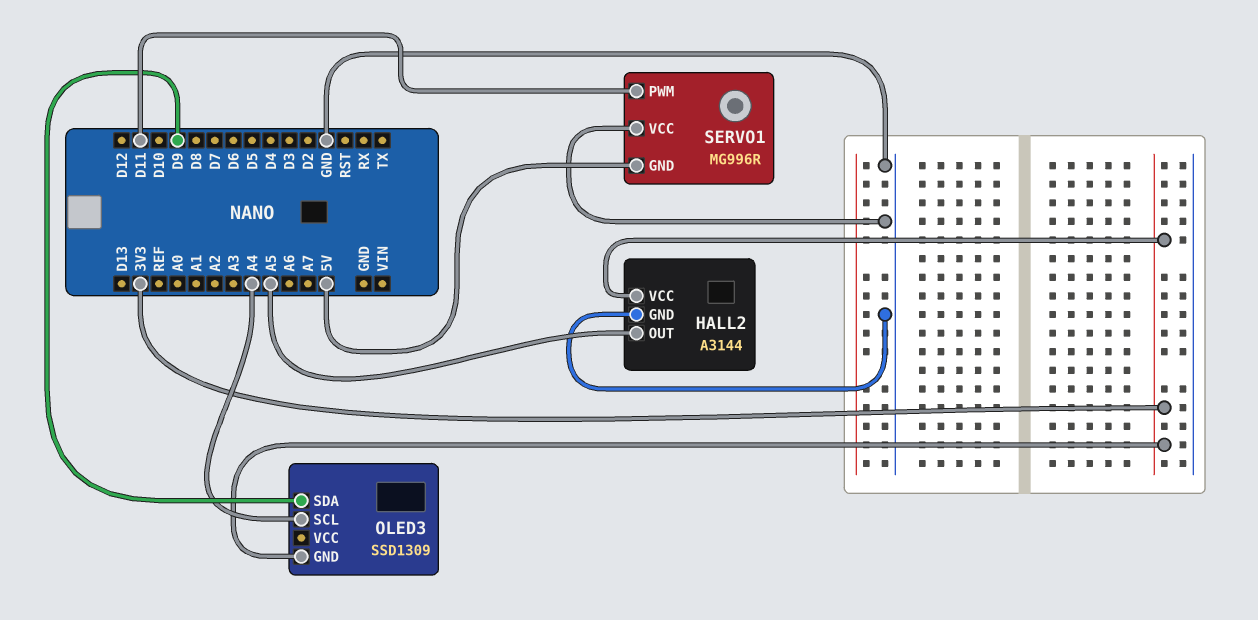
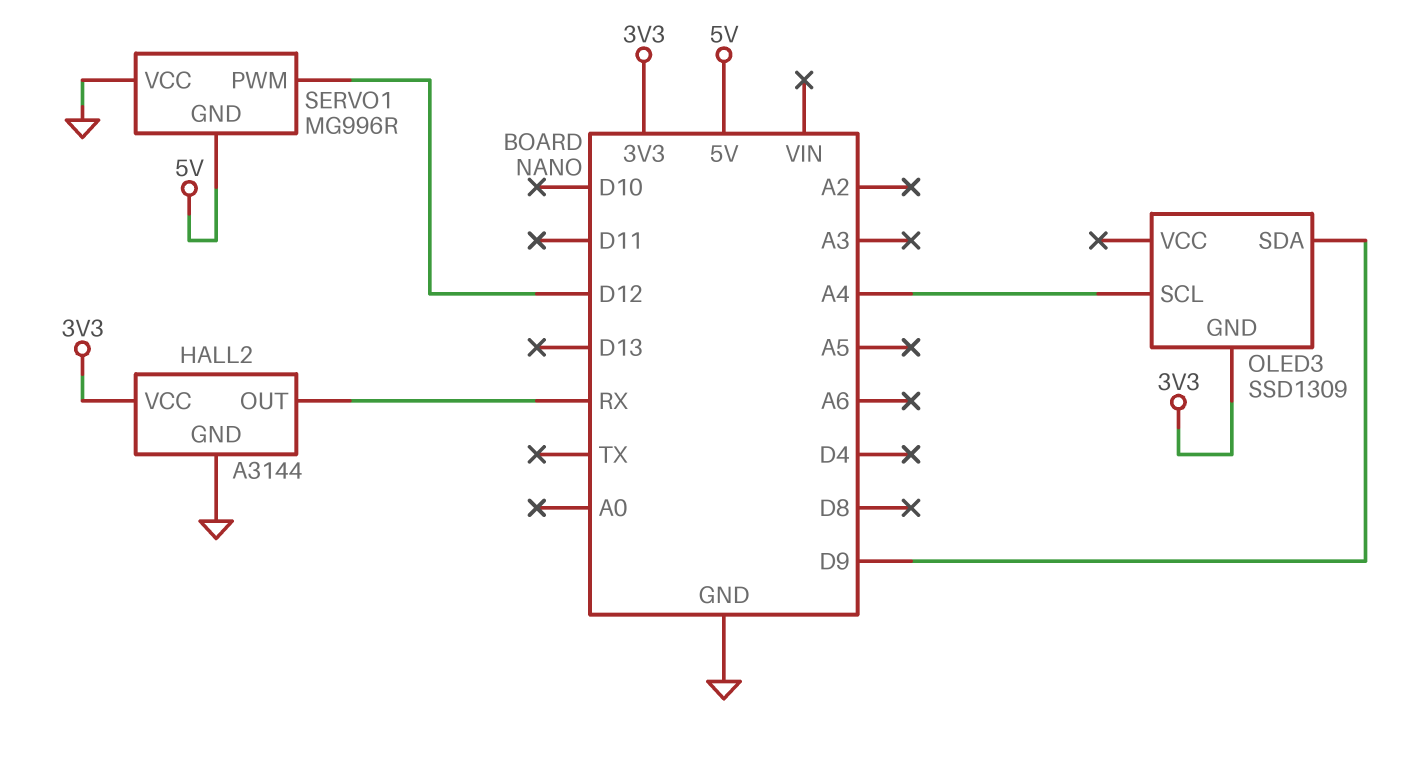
HALL2 pin OUT: A5 -> RX
SERVO1 pin PWM: D11 -> D12

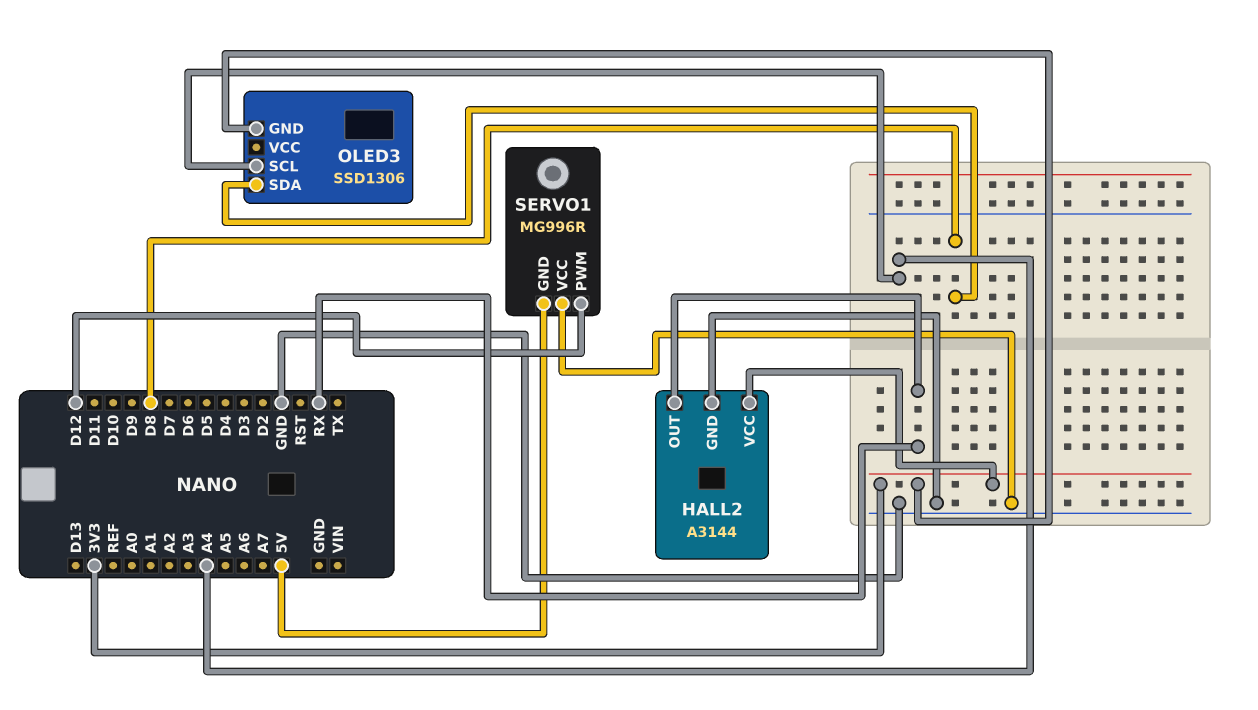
OLED3: SSD1309 -> SSD1306
OLED3 pin SDA: D9 -> D8

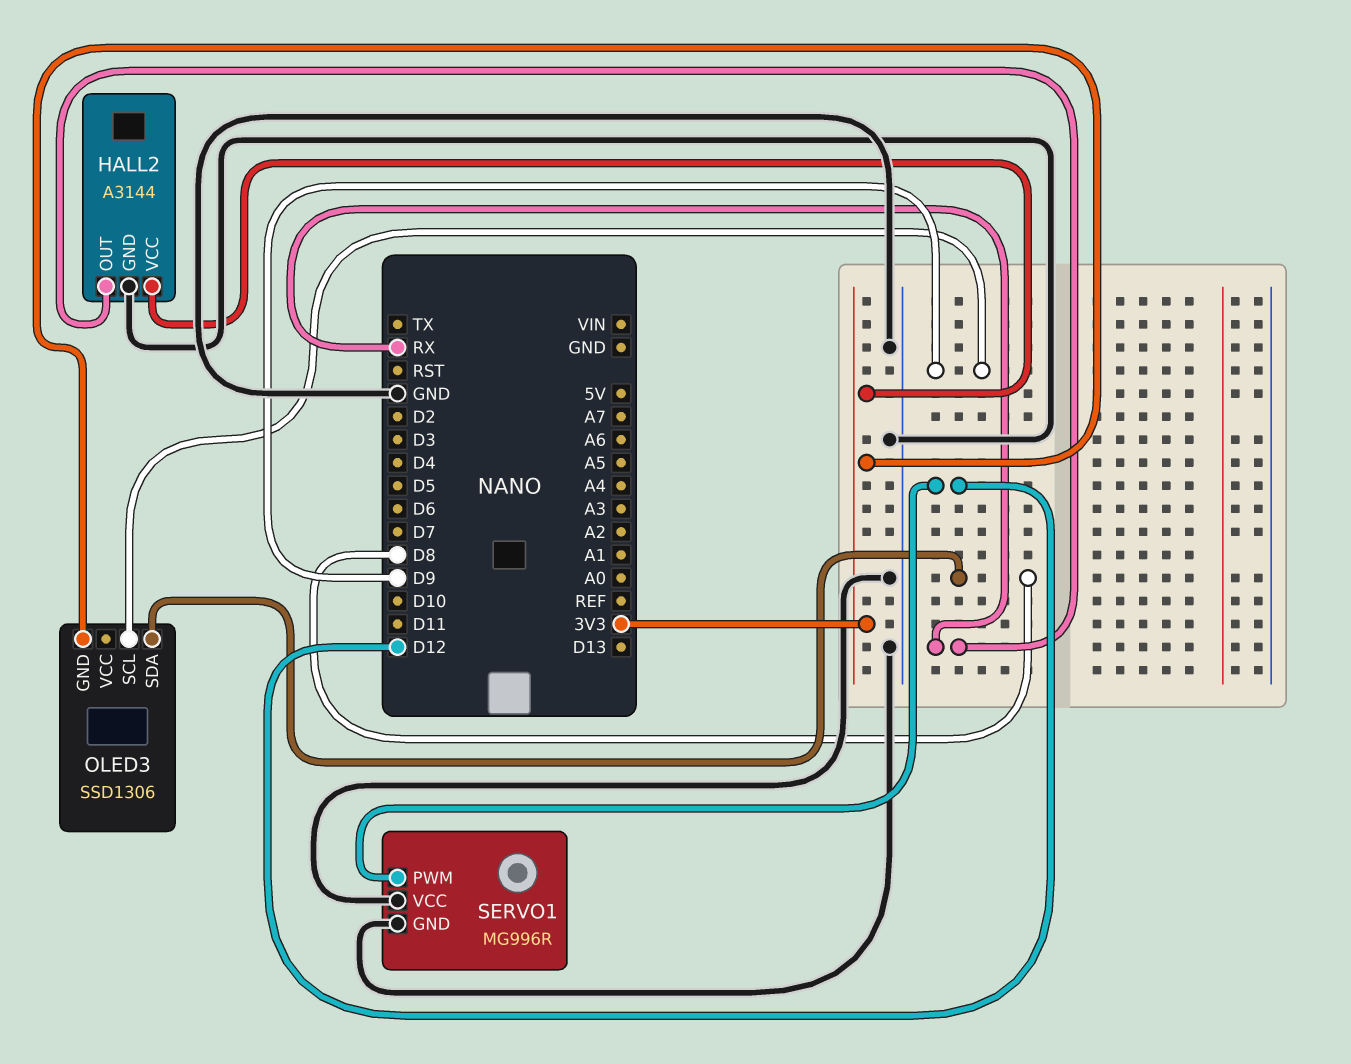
OLED3 pin SCL: A4 -> D9
SERVO1 pin GND: 5V -> GND

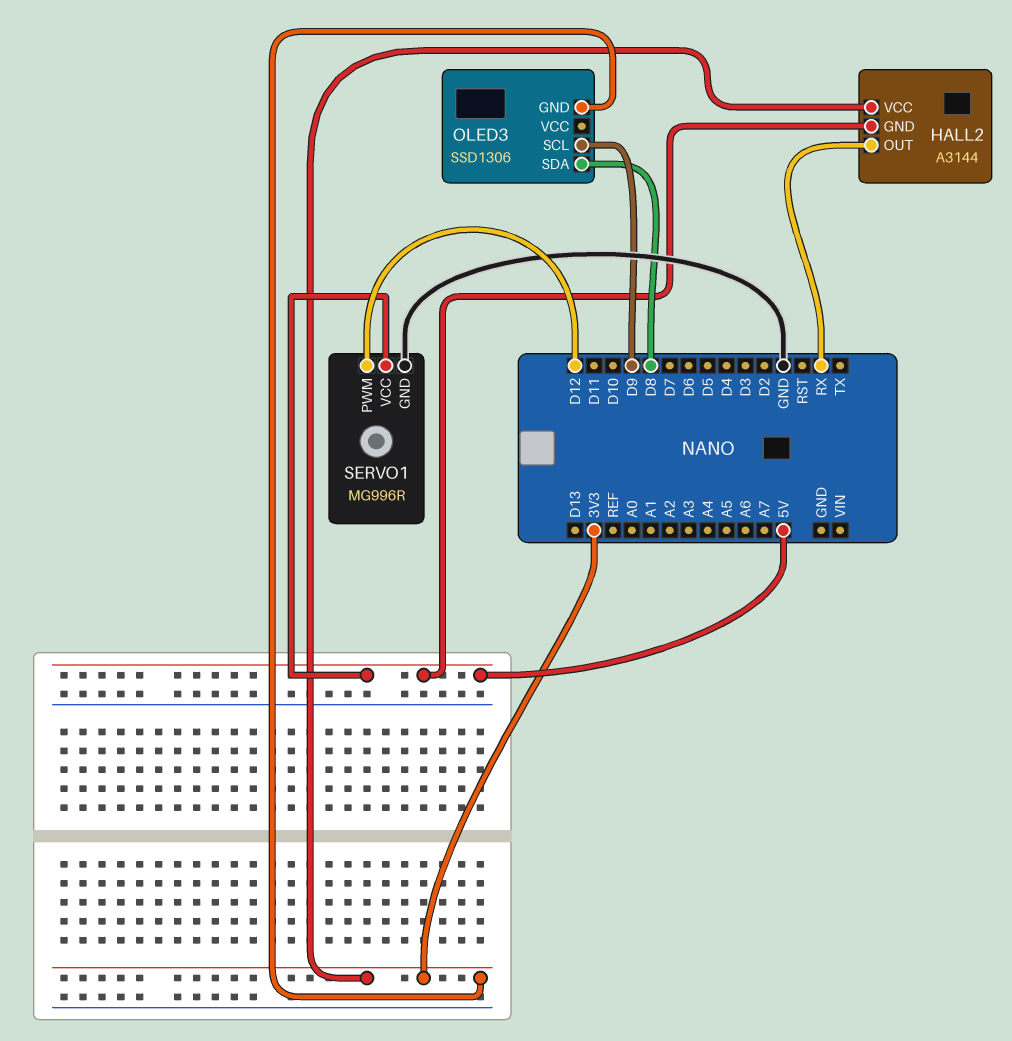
HALL2 pin GND: GND -> 5V
SERVO1 pin VCC: GND -> 5V

